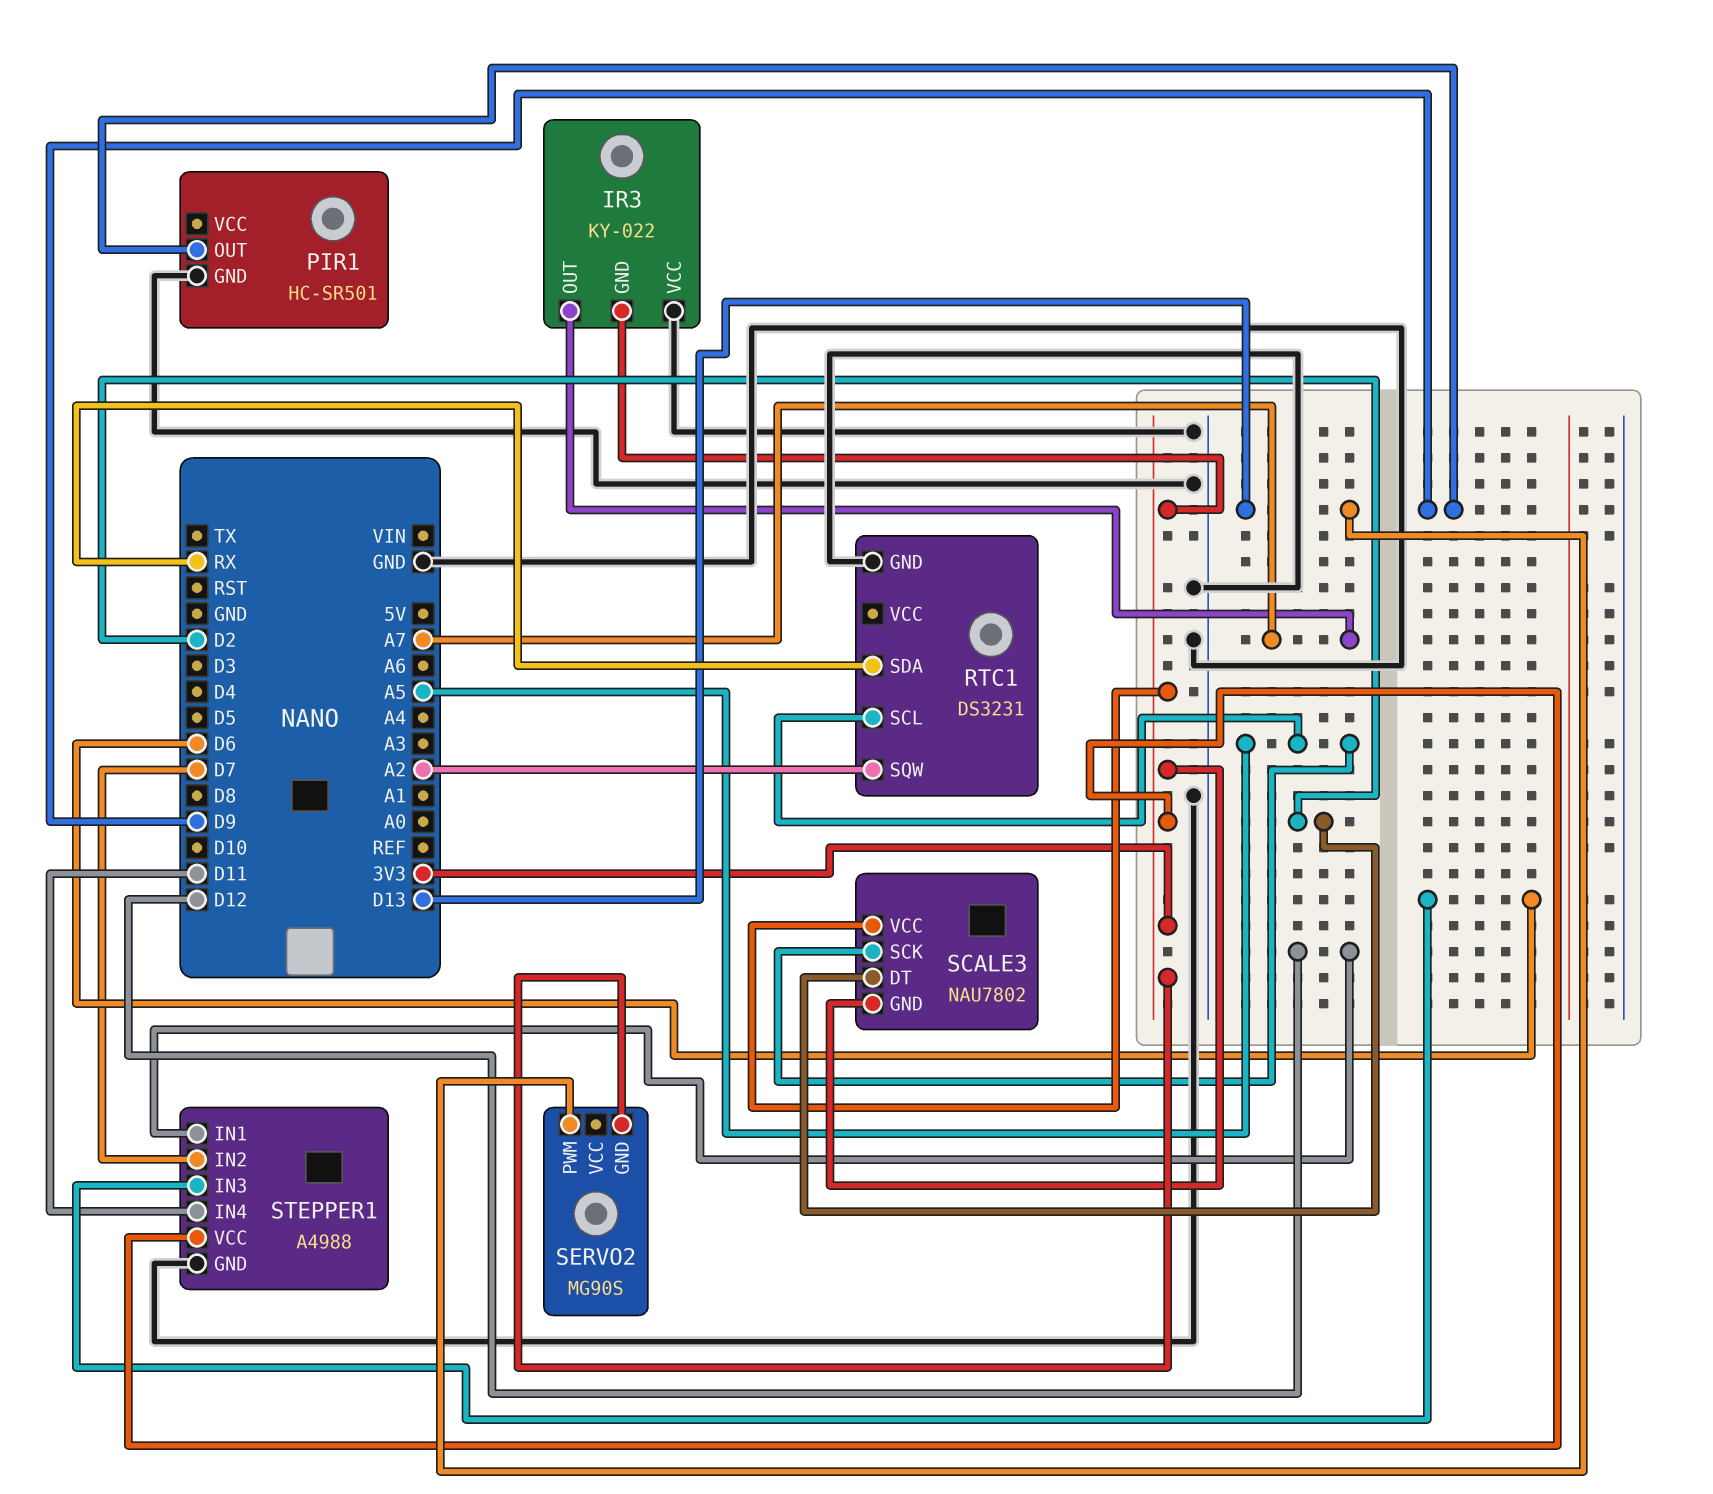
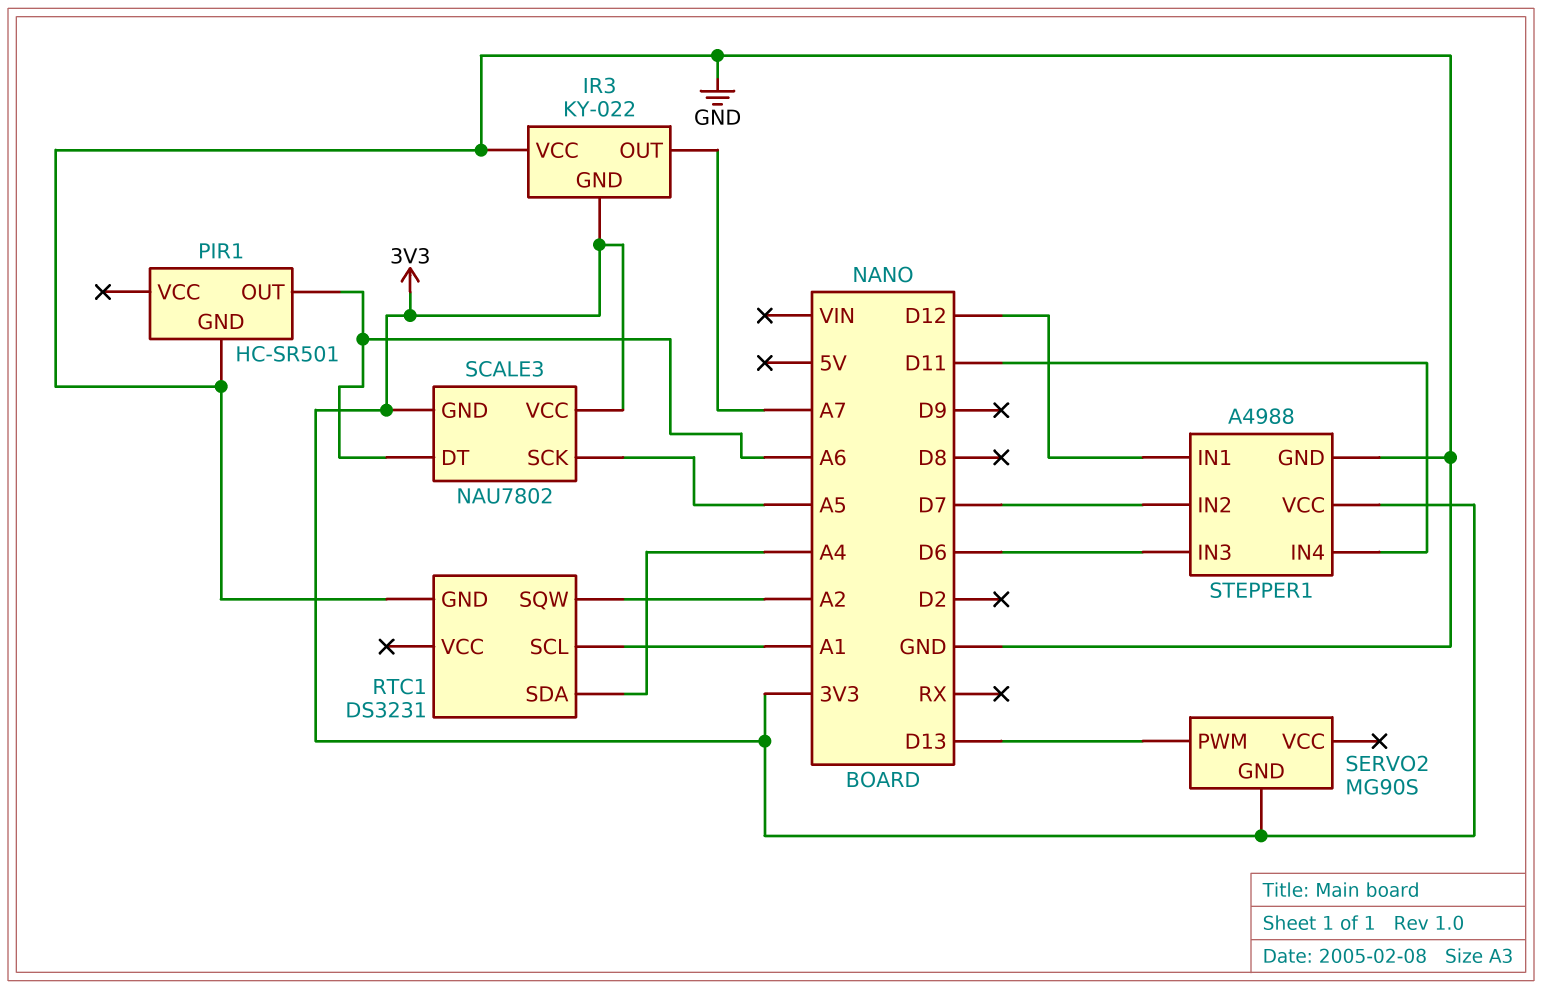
PIR1 pin OUT: D9 -> A6
RTC1 pin SCL: A5 -> A1
RTC1 pin SDA: RX -> A4
SCALE3 pin DT: D2 -> A6

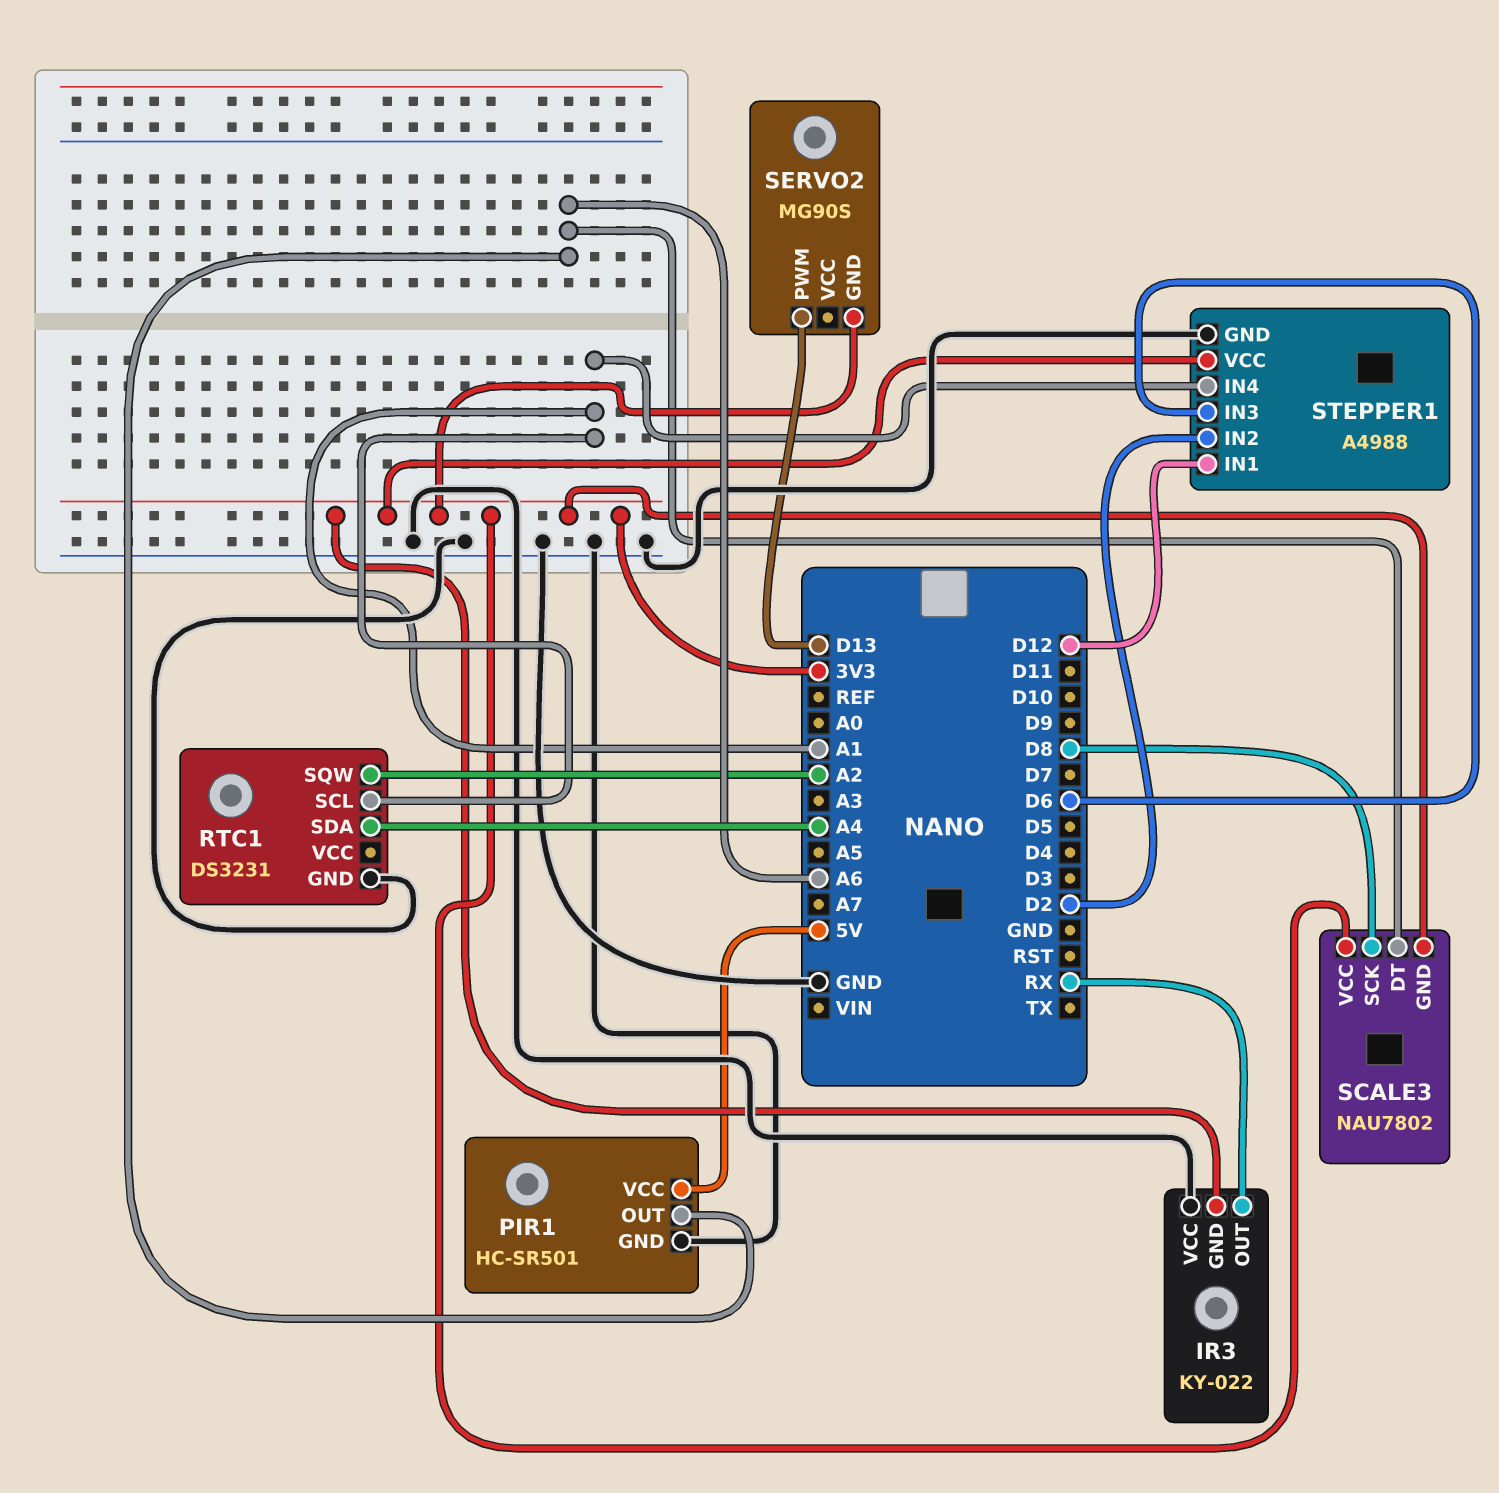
IR3 pin OUT: A7 -> RX
PIR1 pin VCC: none -> 5V
SCALE3 pin SCK: A5 -> D8
STEPPER1 pin IN2: D7 -> D2
STEPPER1 pin IN4: D11 -> A1

